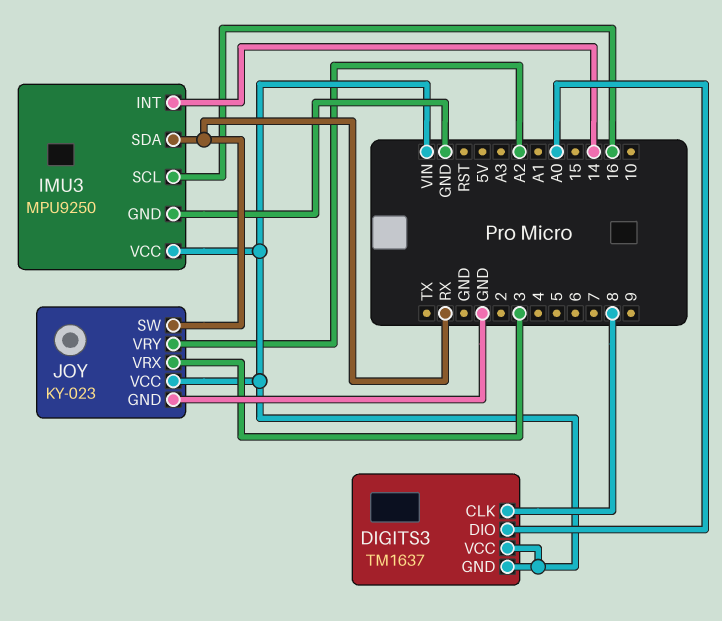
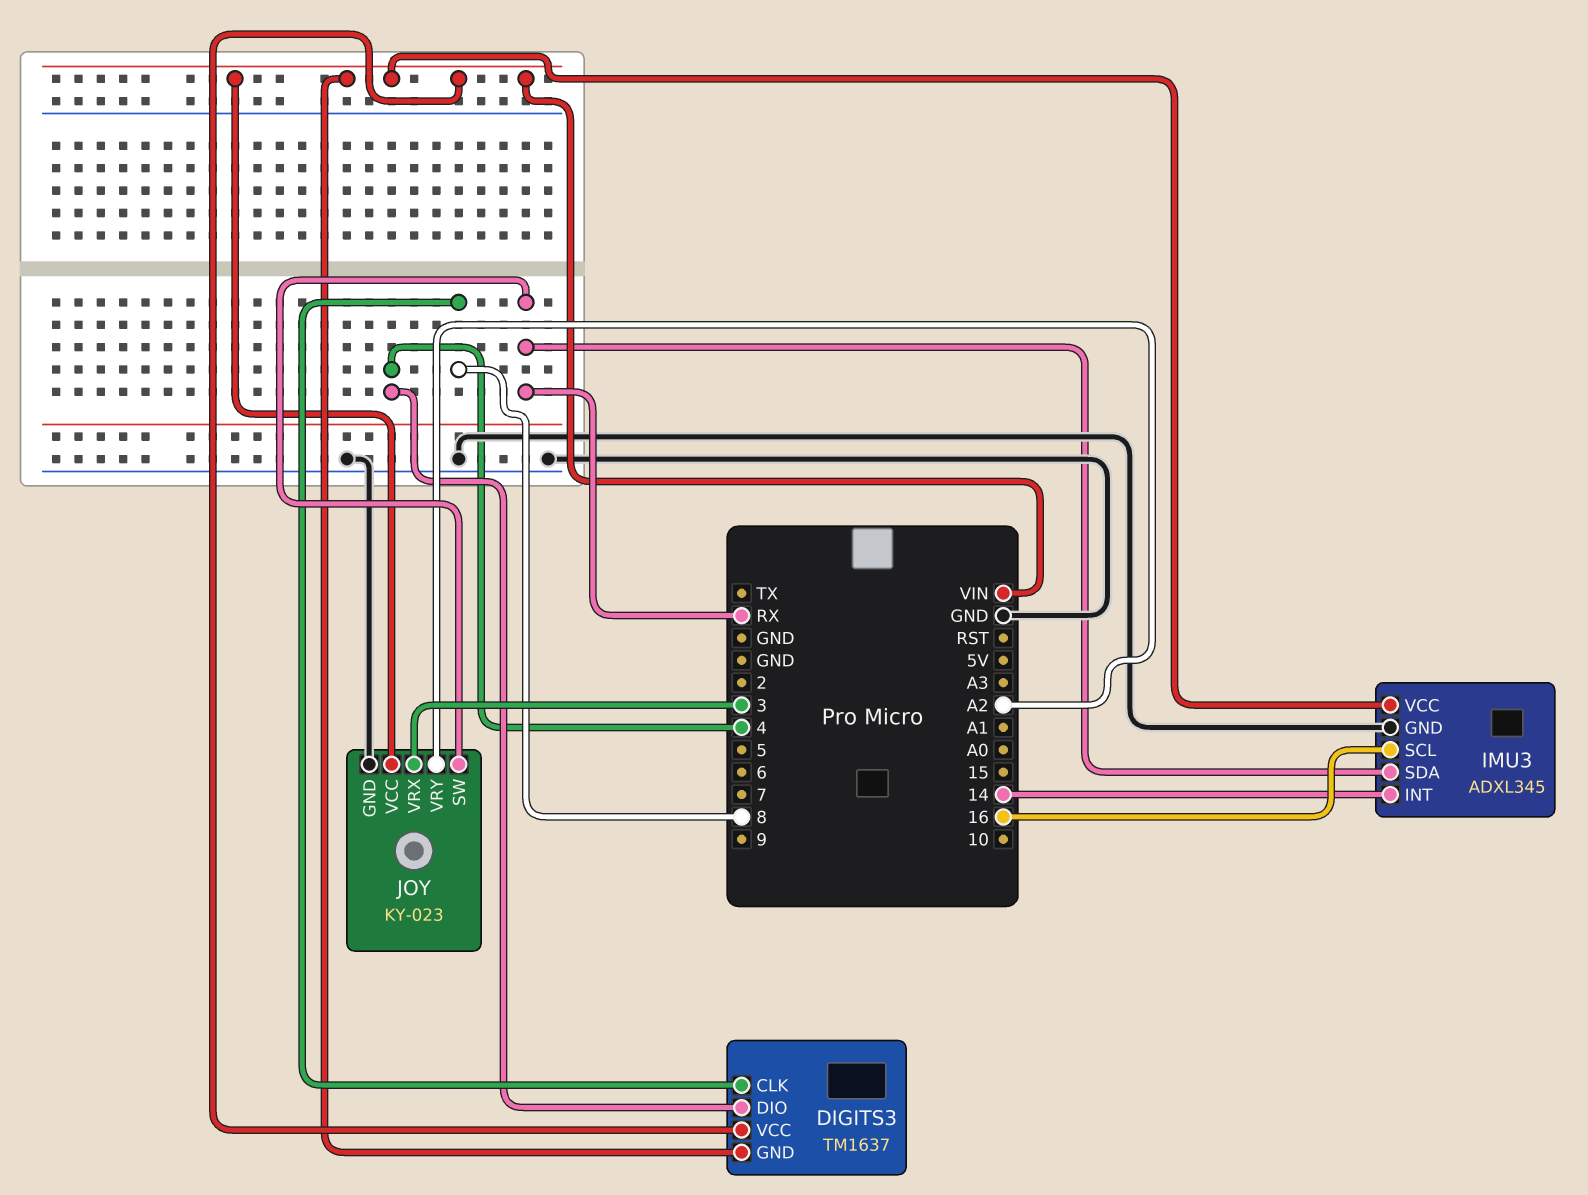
DIGITS3 pin DIO: A0 -> 4
IMU3: MPU9250 -> ADXL345

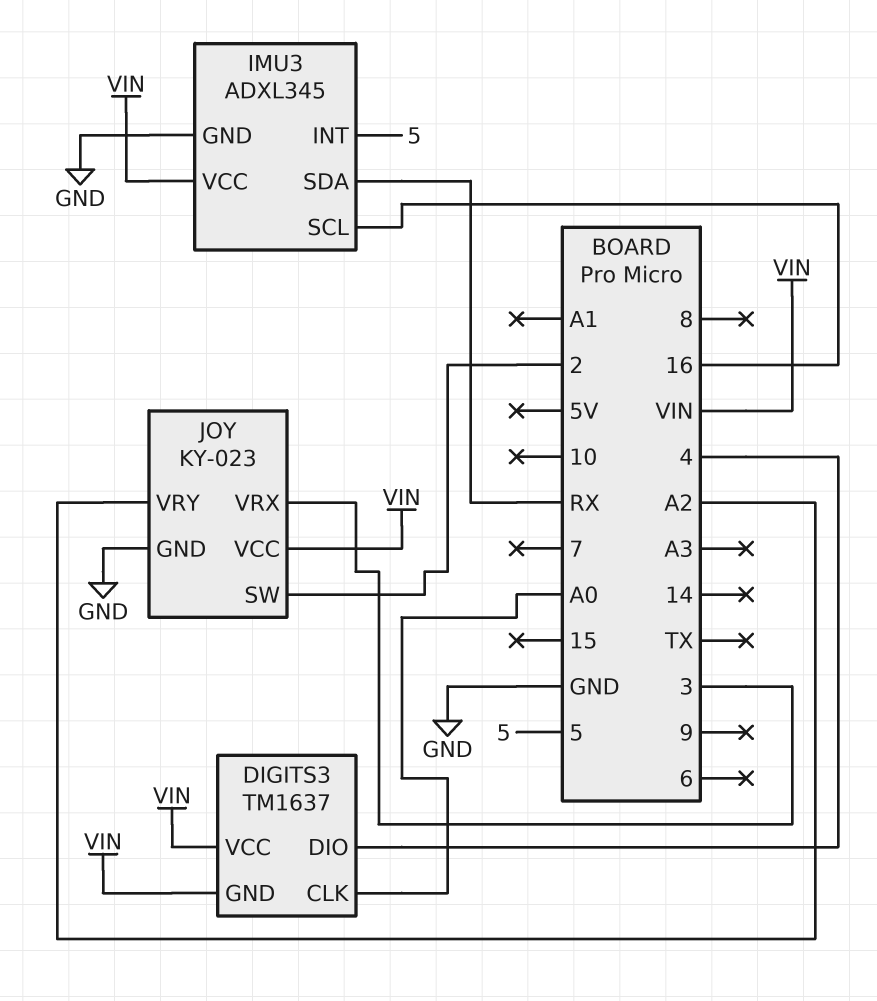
DIGITS3 pin CLK: 8 -> A0
IMU3 pin INT: 14 -> 5
JOY pin SW: RX -> 2

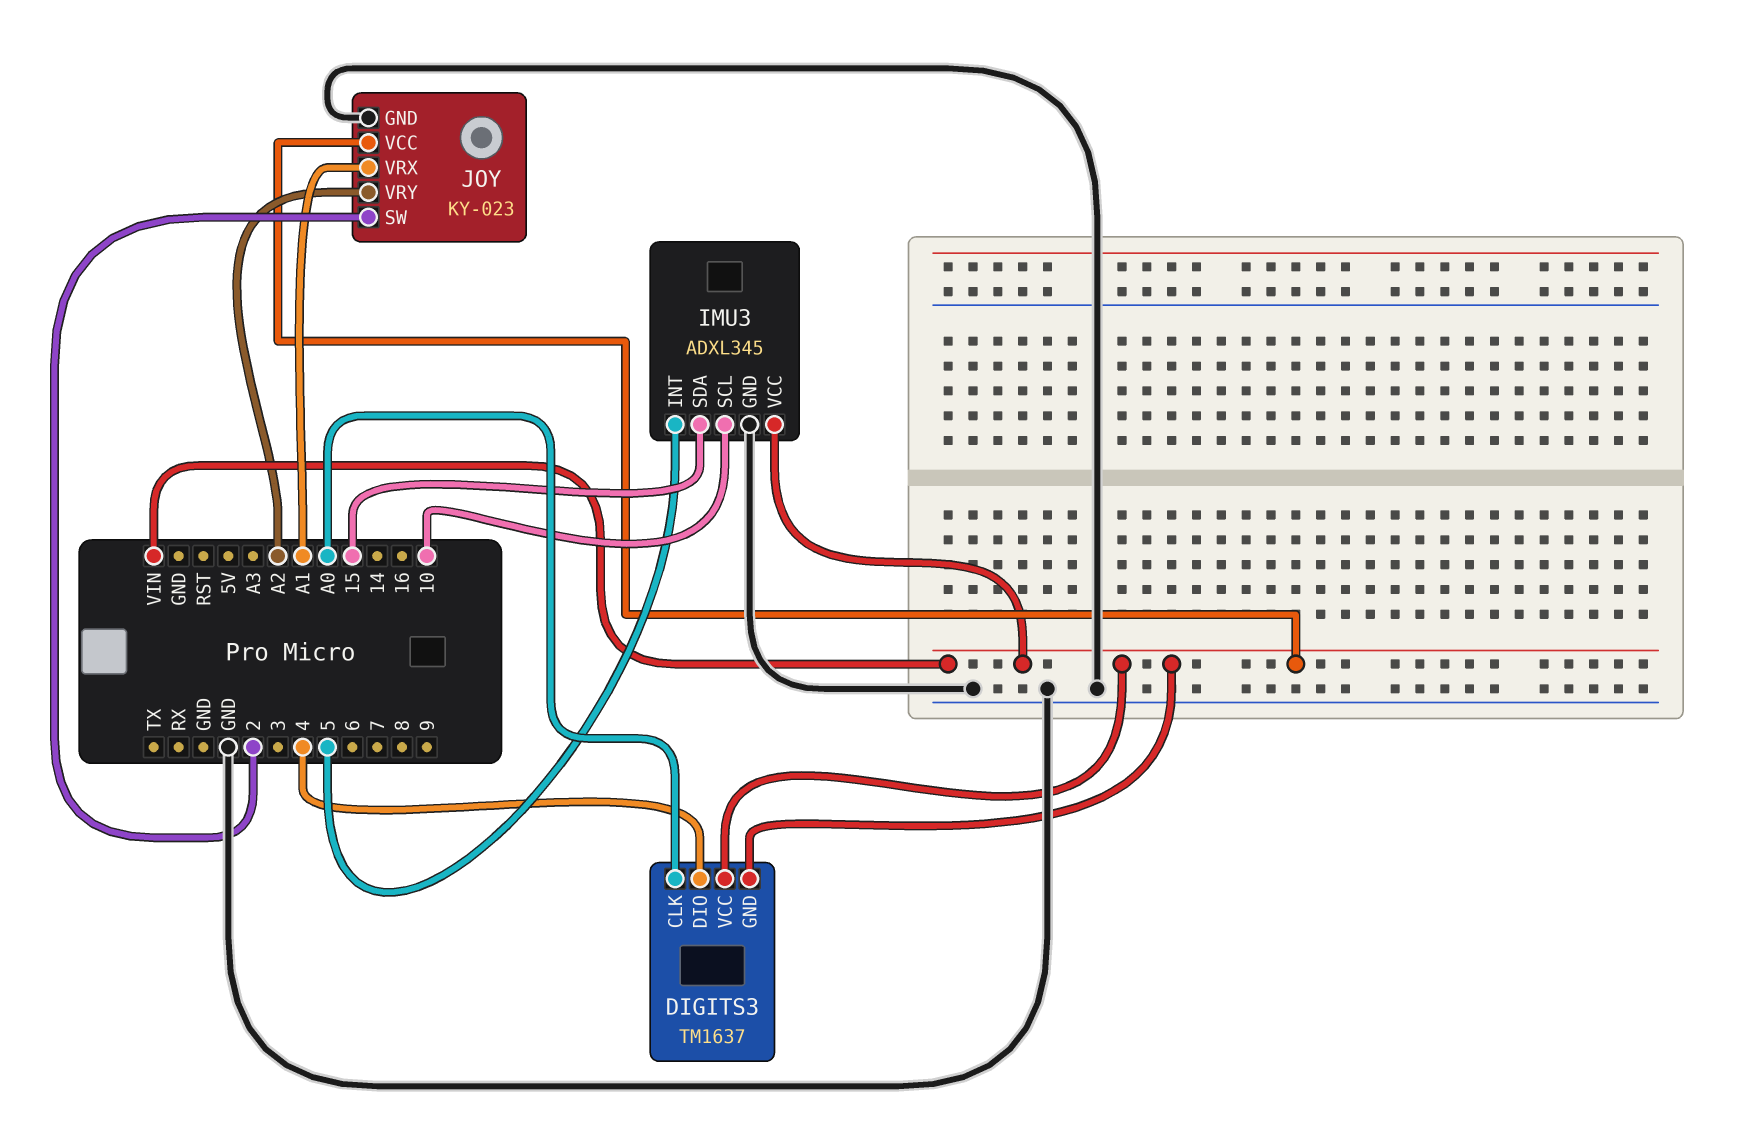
IMU3 pin SCL: 16 -> 10
IMU3 pin SDA: RX -> 15
JOY pin VRX: 3 -> A1

